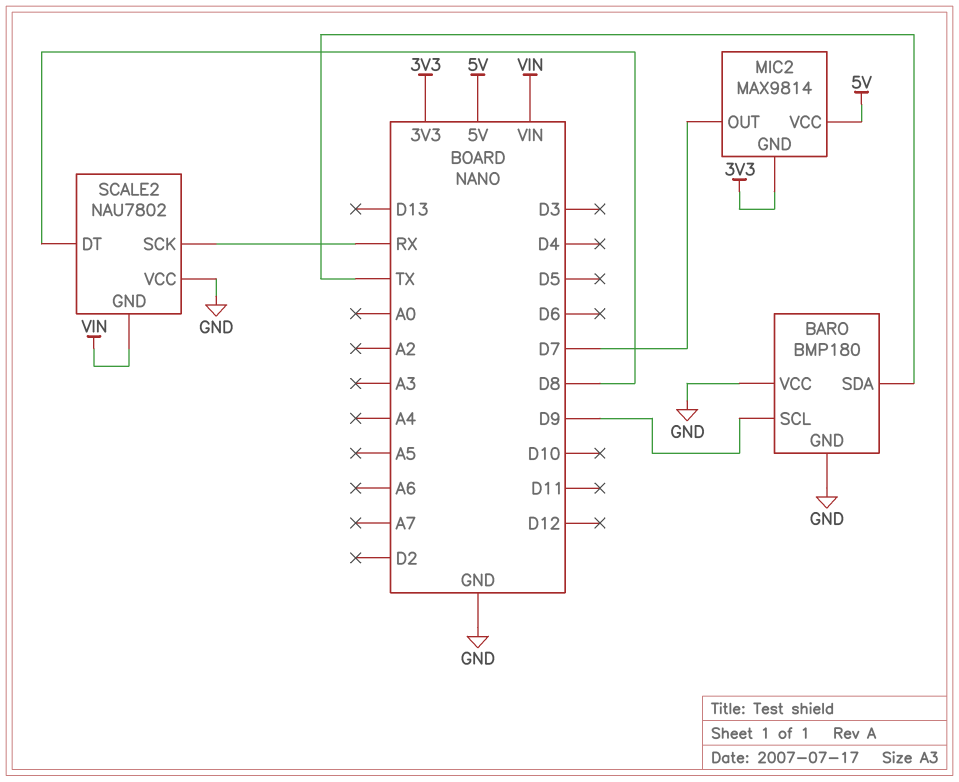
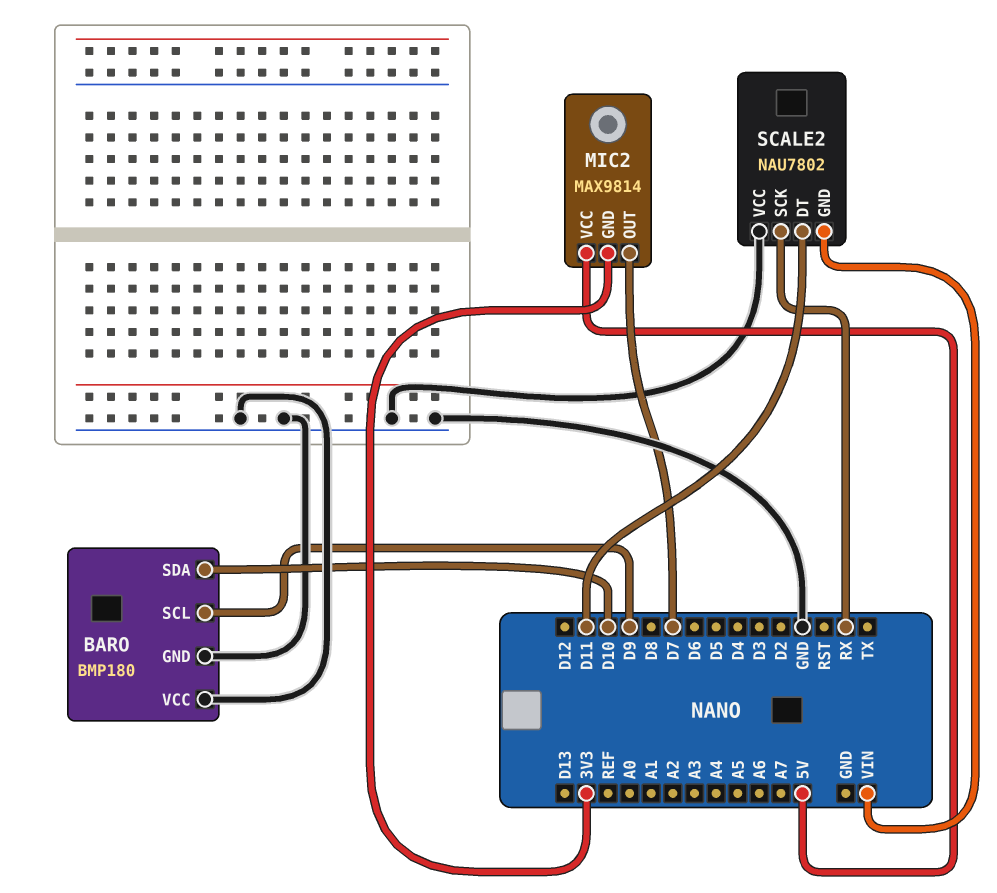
BARO pin SDA: TX -> D10
SCALE2 pin DT: D8 -> D11

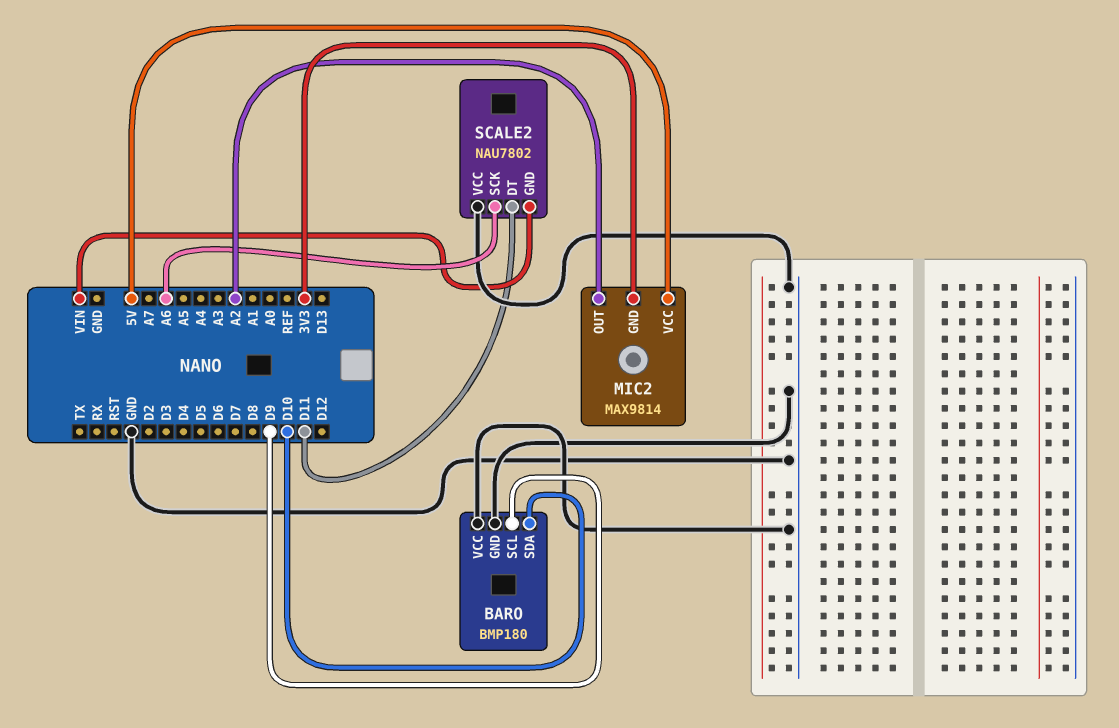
MIC2 pin OUT: D7 -> A2
SCALE2 pin SCK: RX -> A6

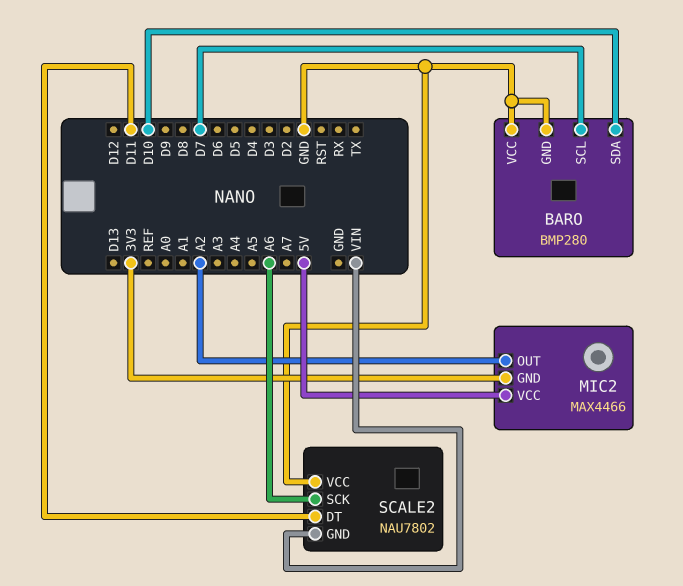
BARO: BMP180 -> BMP280
BARO pin SCL: D9 -> D7
MIC2: MAX9814 -> MAX4466

